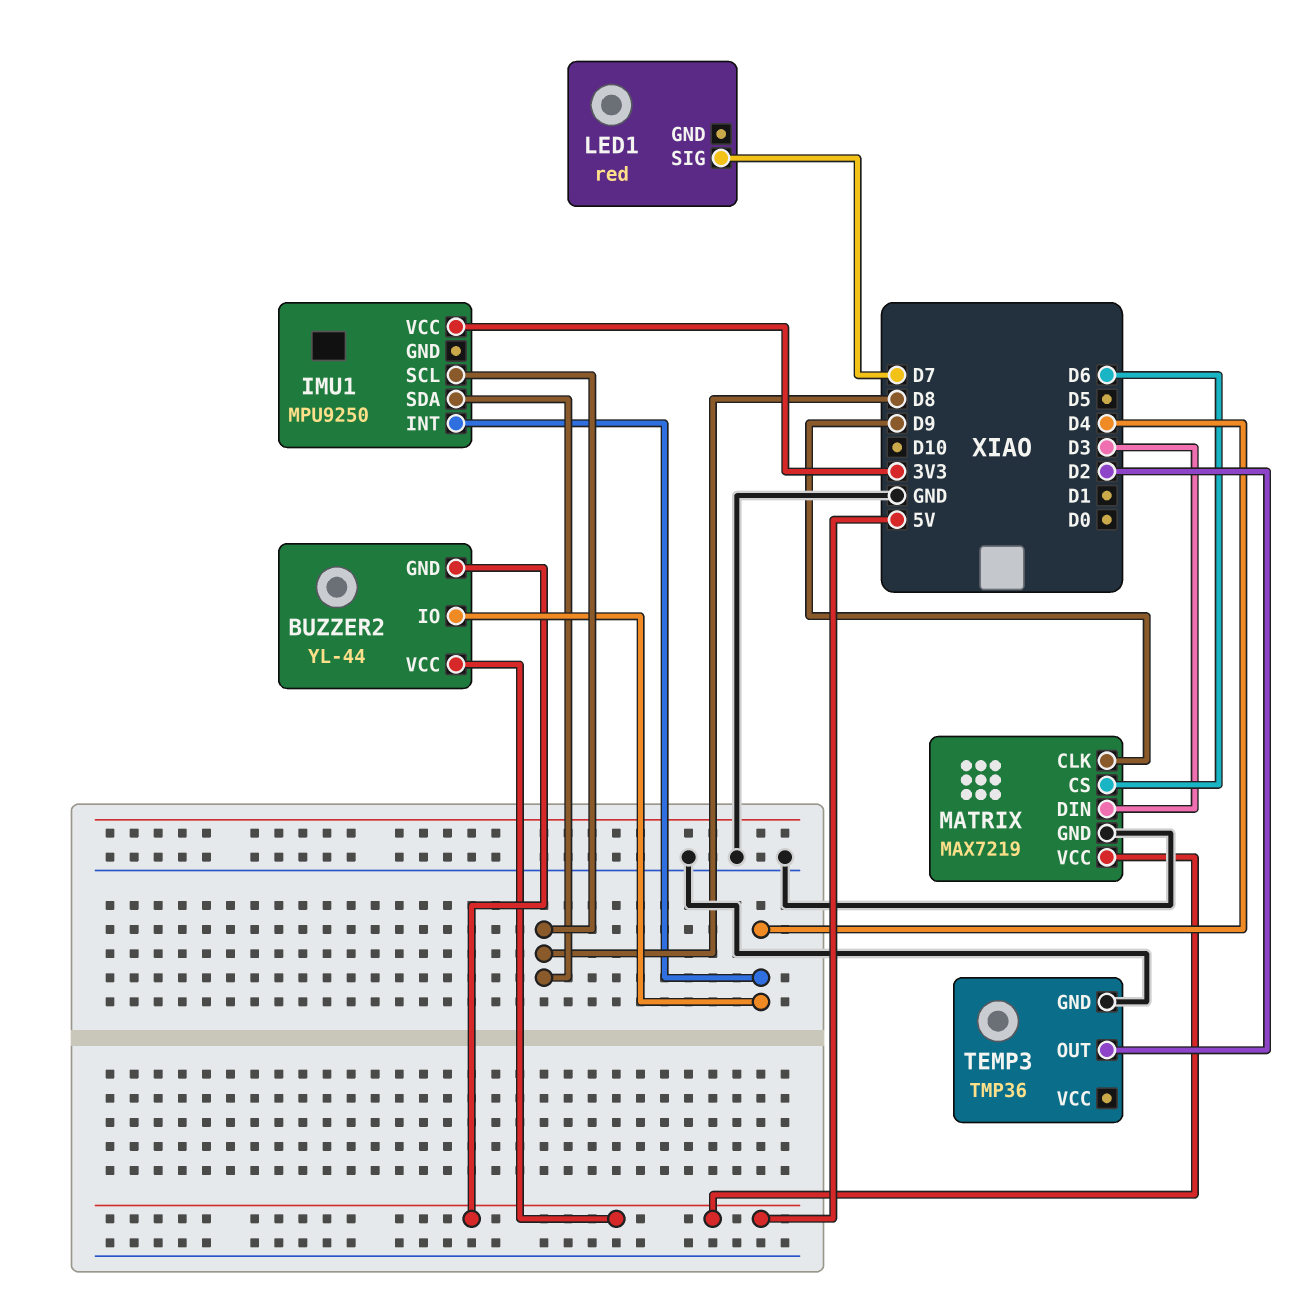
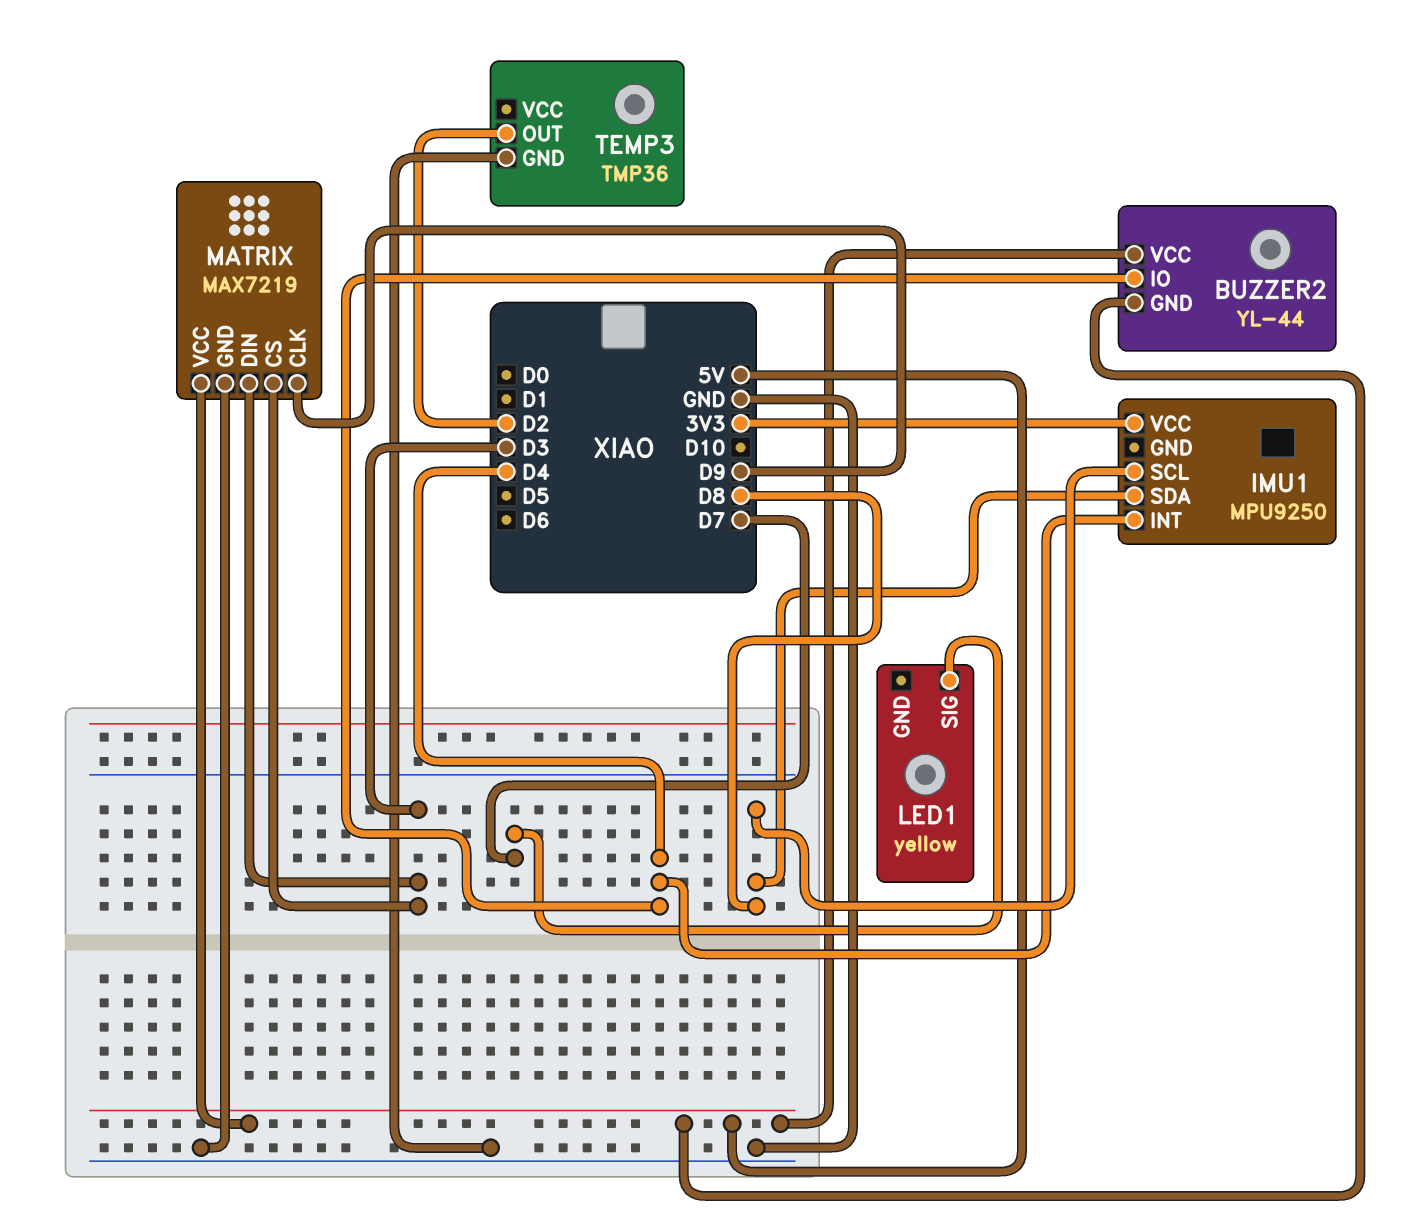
LED1: red -> yellow
MATRIX pin CS: D6 -> D3

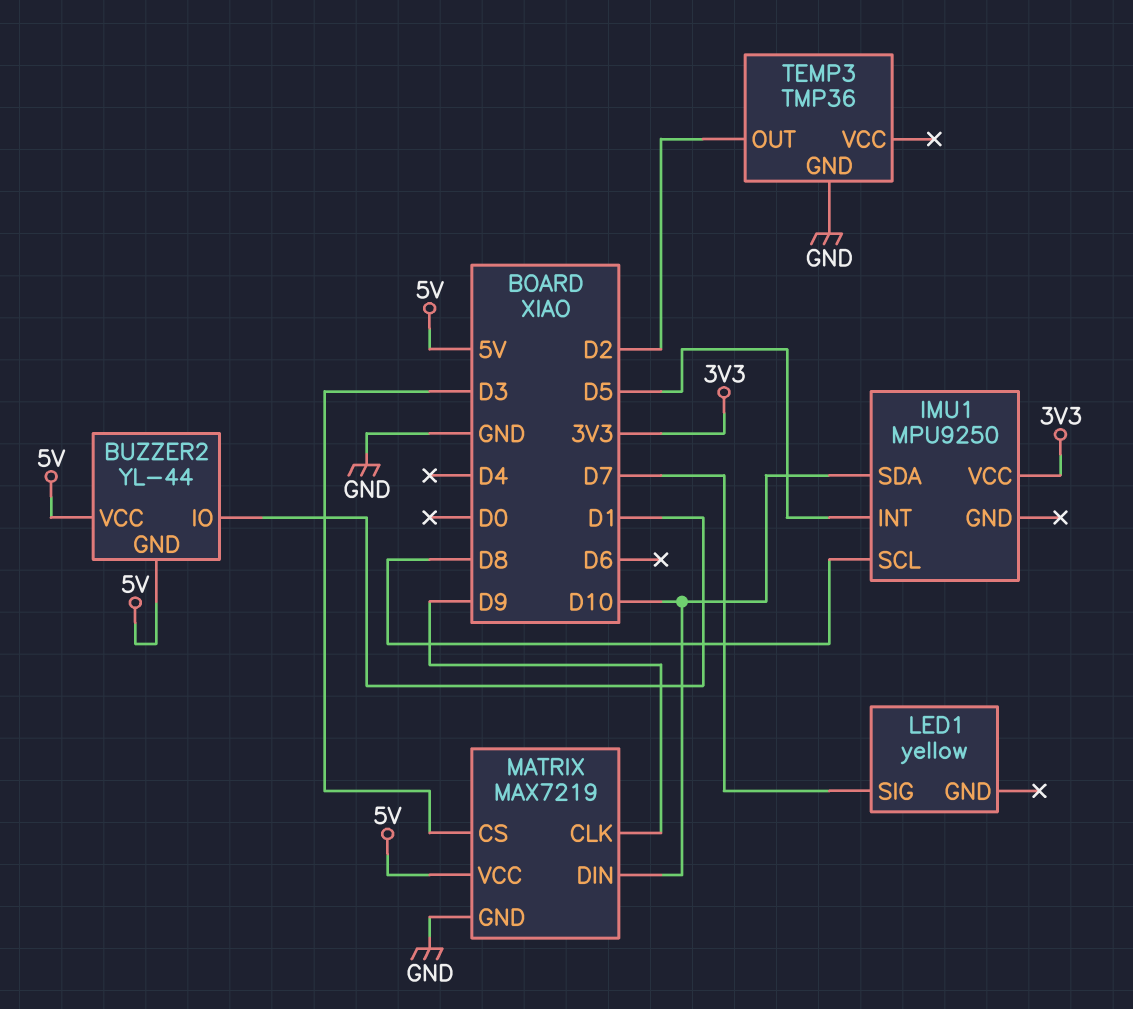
BUZZER2 pin IO: D4 -> D1
IMU1 pin INT: D4 -> D5
IMU1 pin SDA: D8 -> D10
MATRIX pin DIN: D3 -> D10

